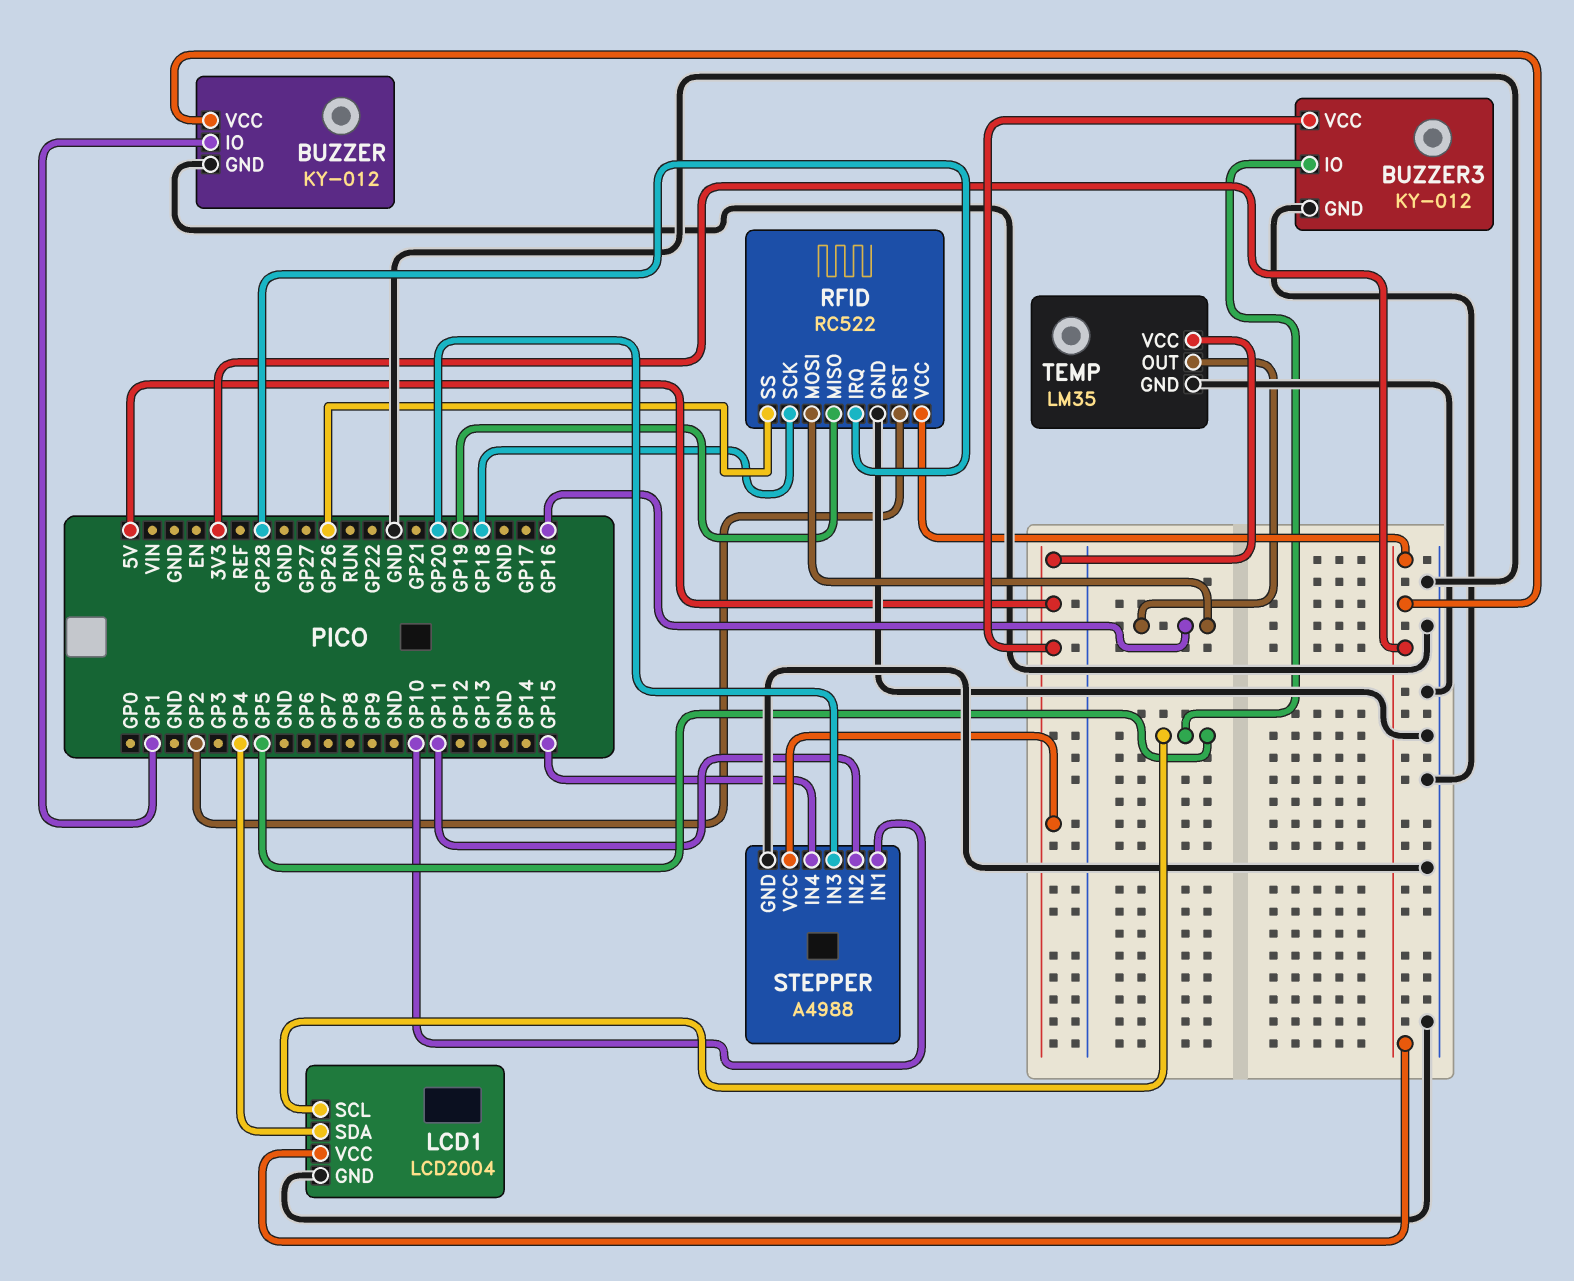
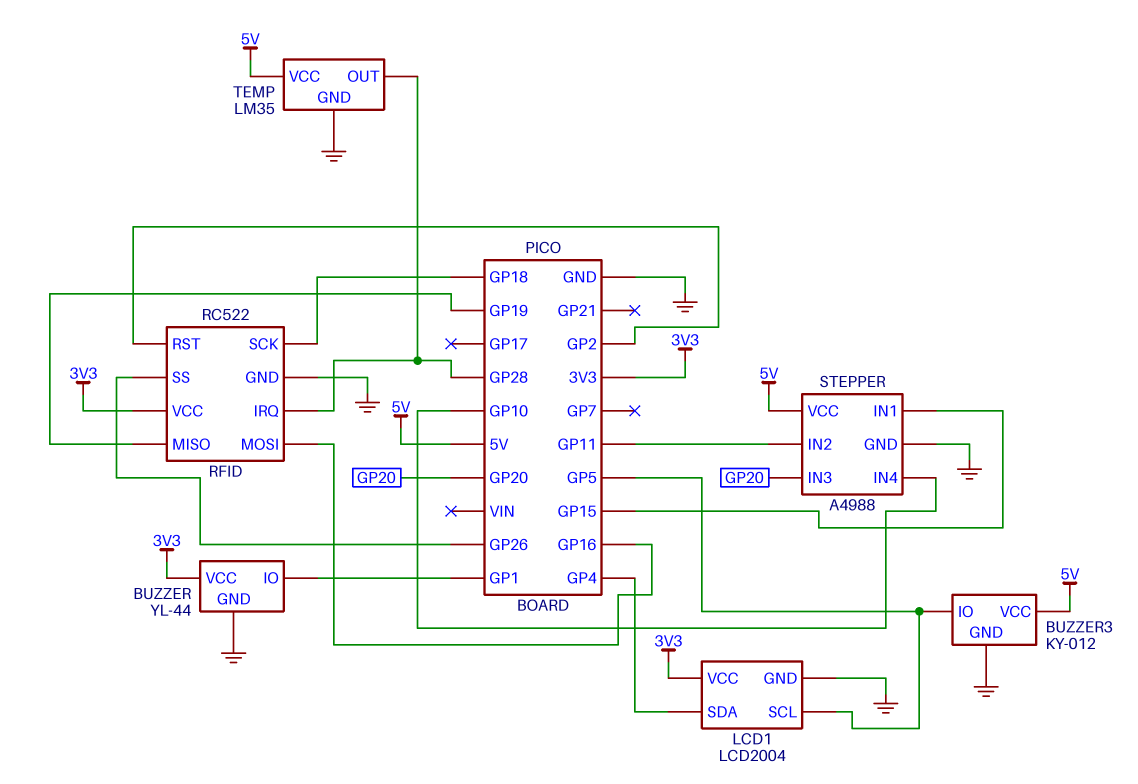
BUZZER: KY-012 -> YL-44
STEPPER pin IN1: GP10 -> GP15
STEPPER pin IN4: GP15 -> GP10
TEMP pin OUT: GP16 -> GP28

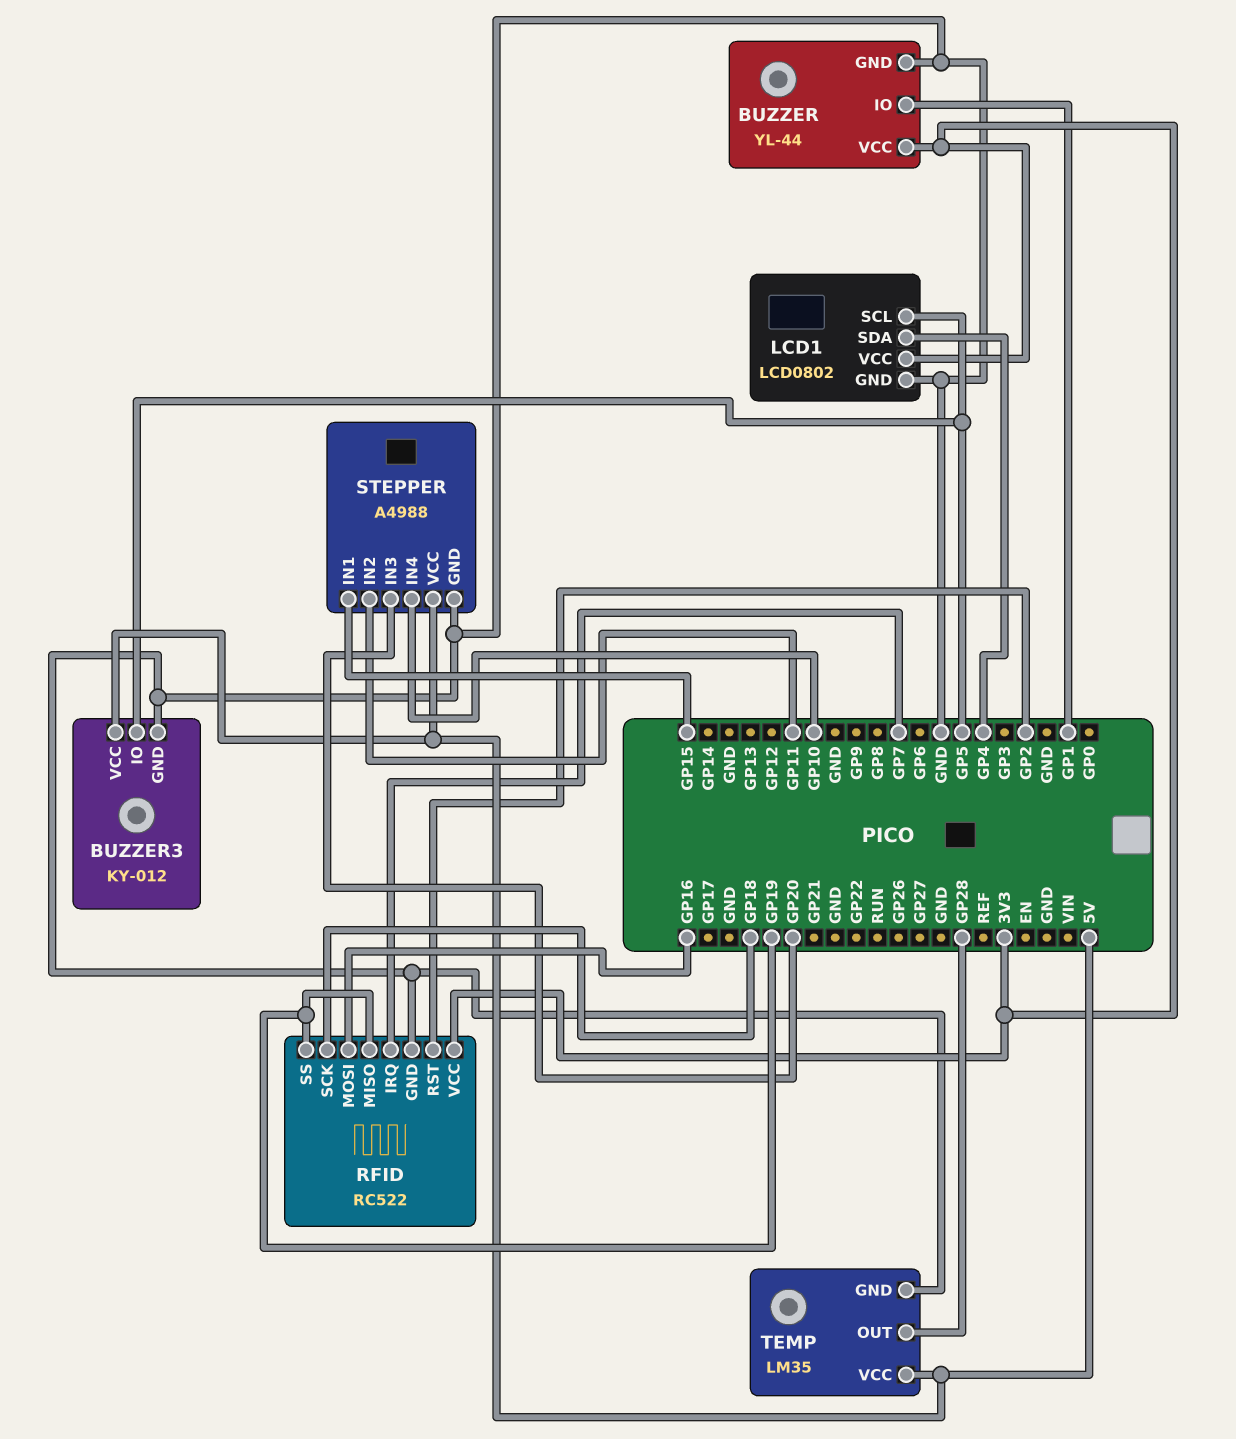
LCD1: LCD2004 -> LCD0802
RFID pin IRQ: GP28 -> GP7
RFID pin SS: GP26 -> GP19

